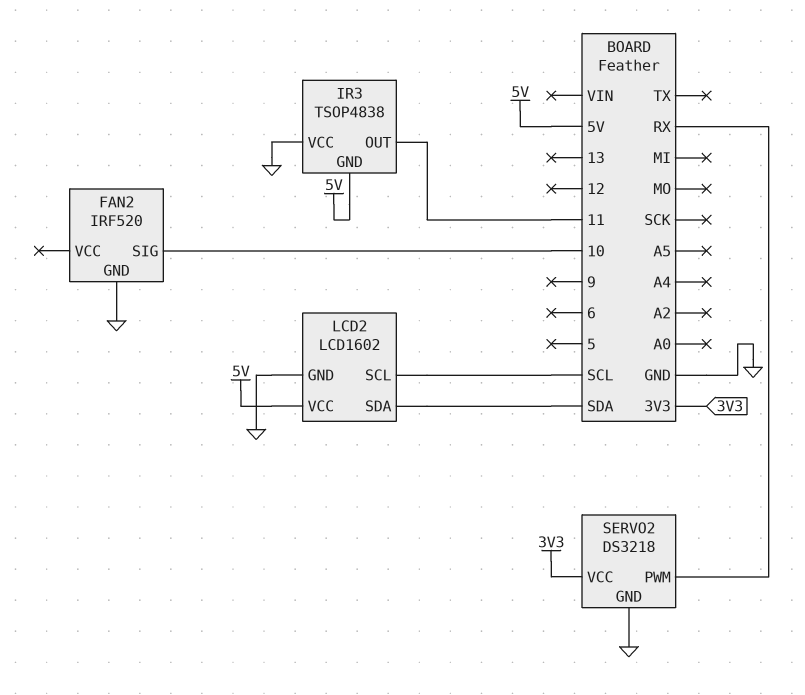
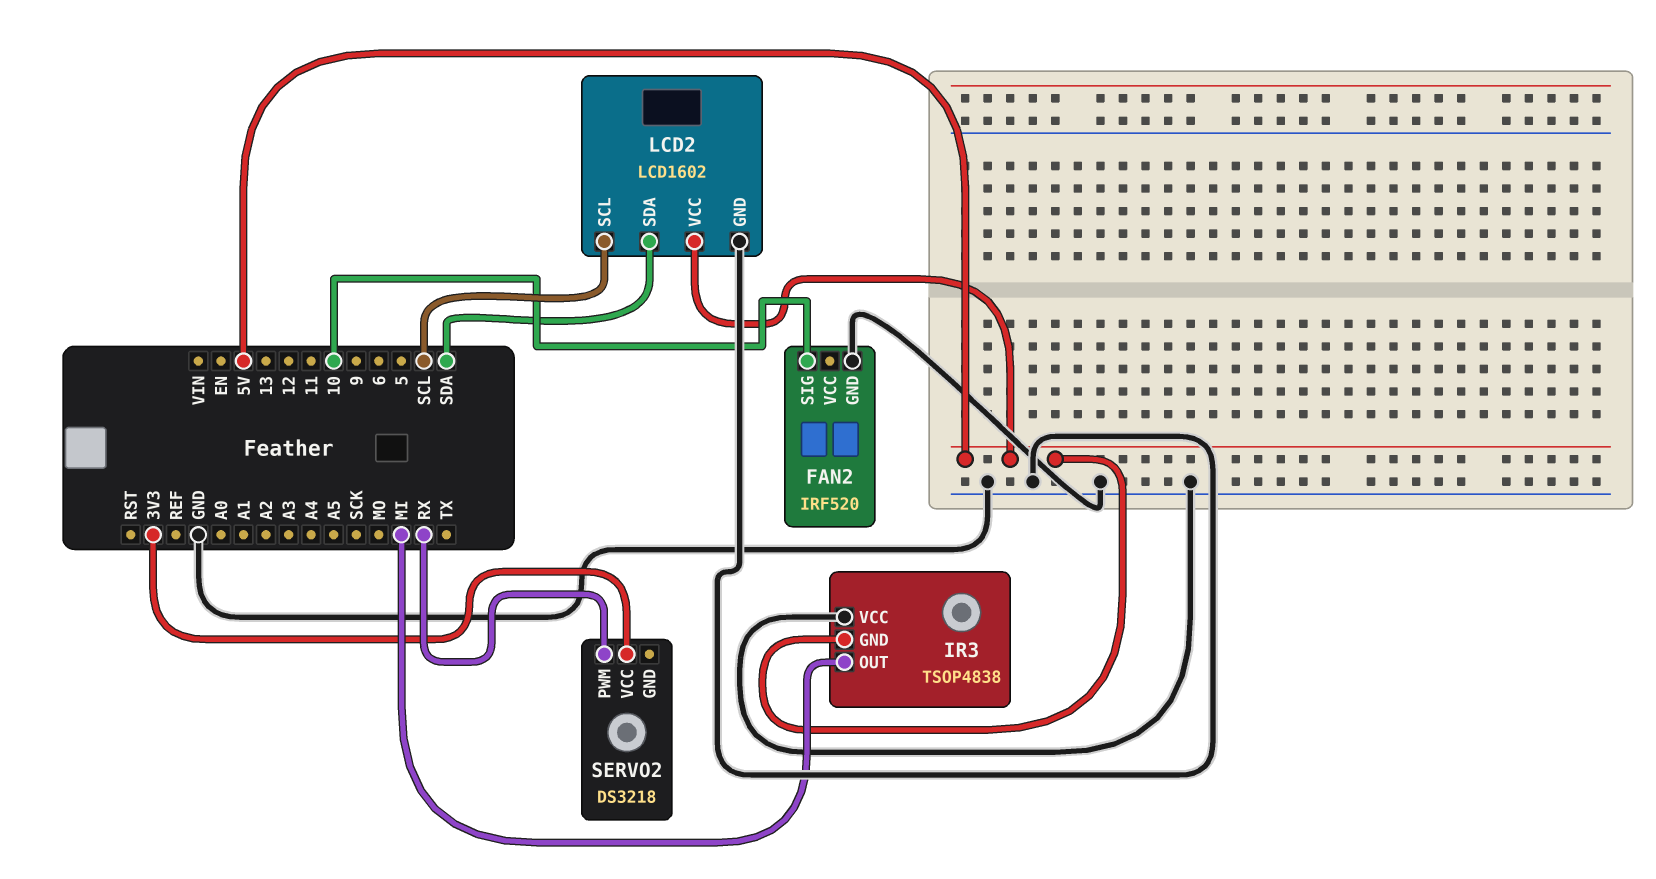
IR3 pin OUT: 11 -> MI
SERVO2 pin GND: GND -> none

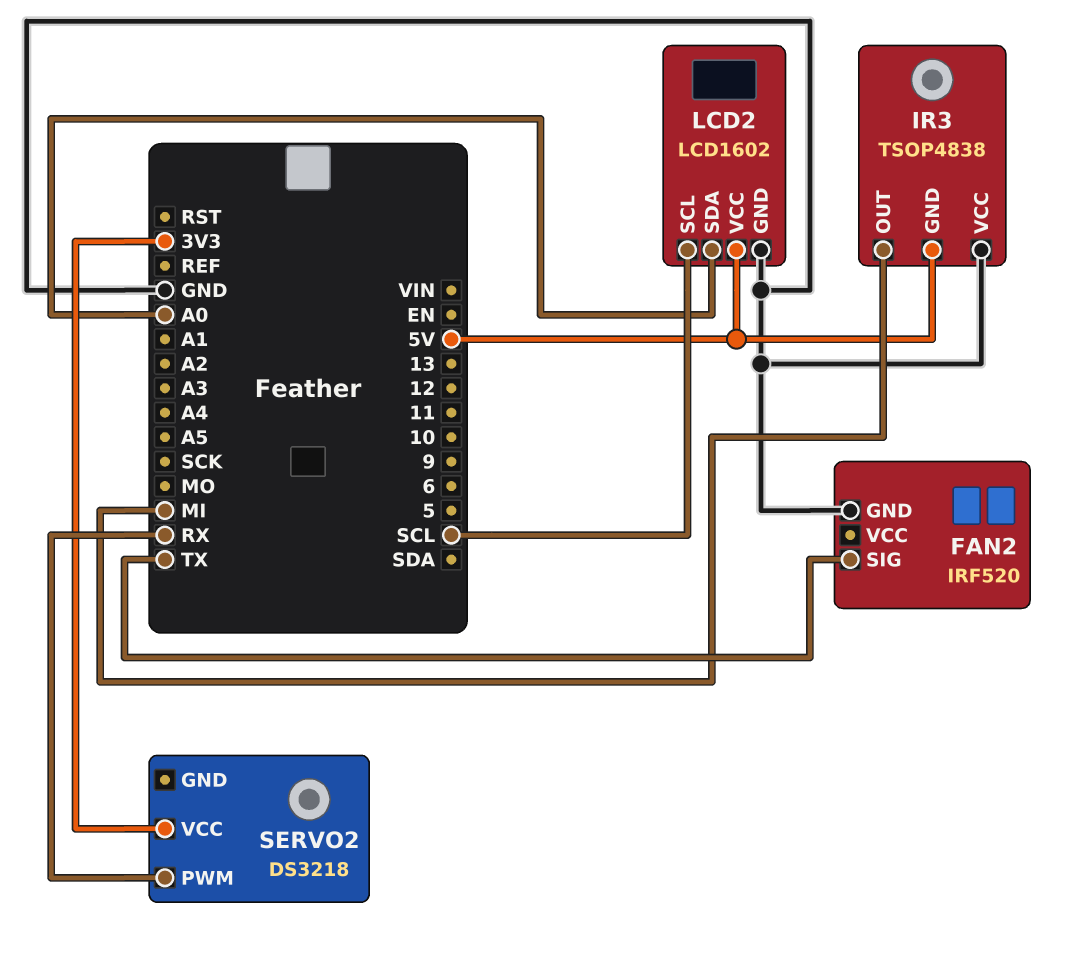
FAN2 pin SIG: 10 -> TX
LCD2 pin SDA: SDA -> A0

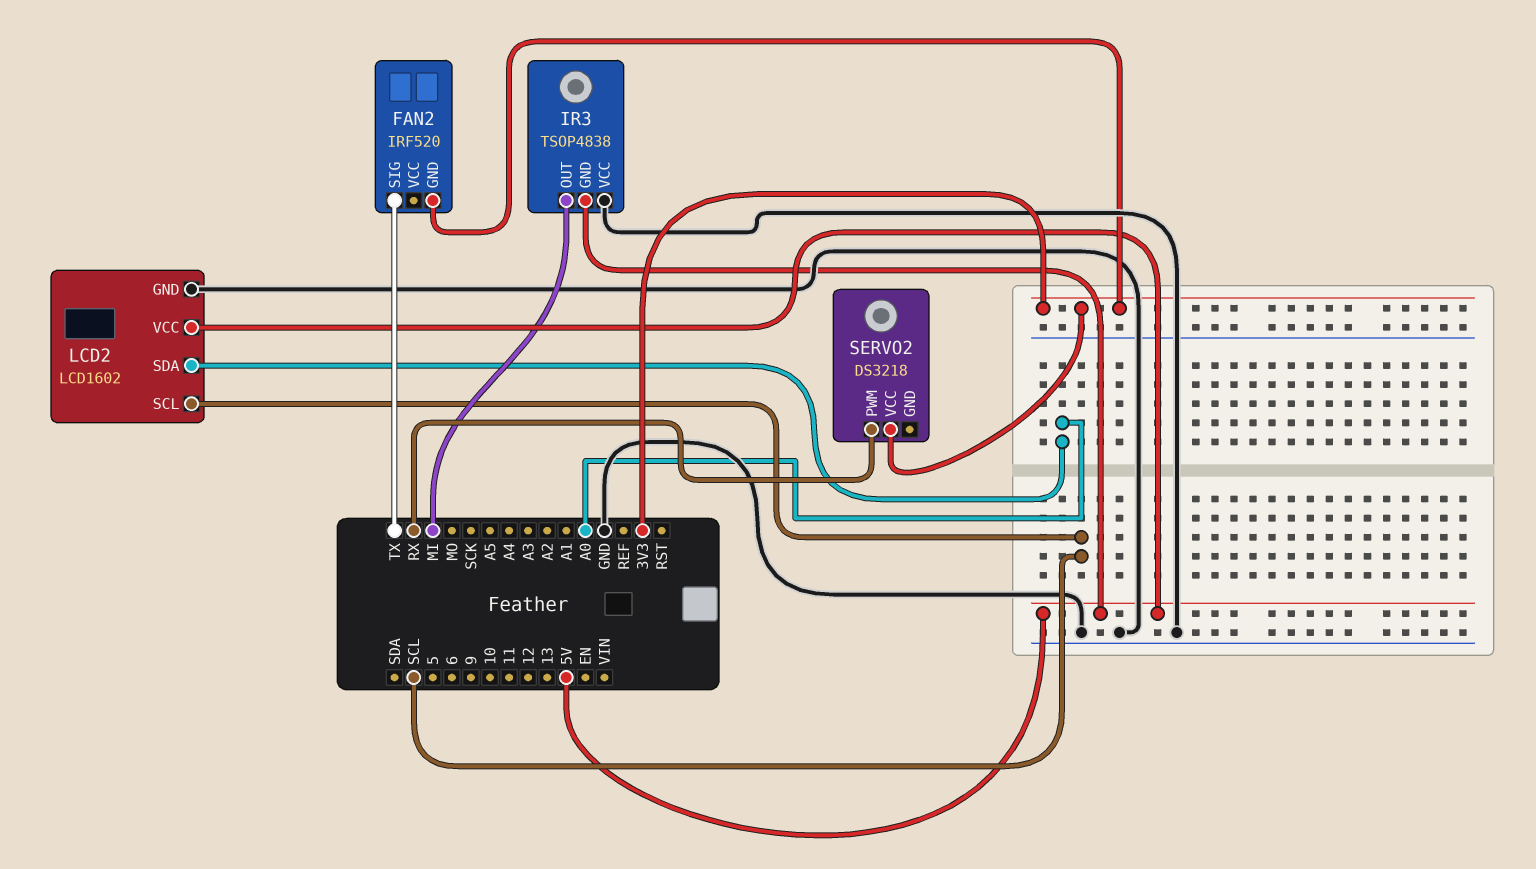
FAN2 pin GND: GND -> 3V3

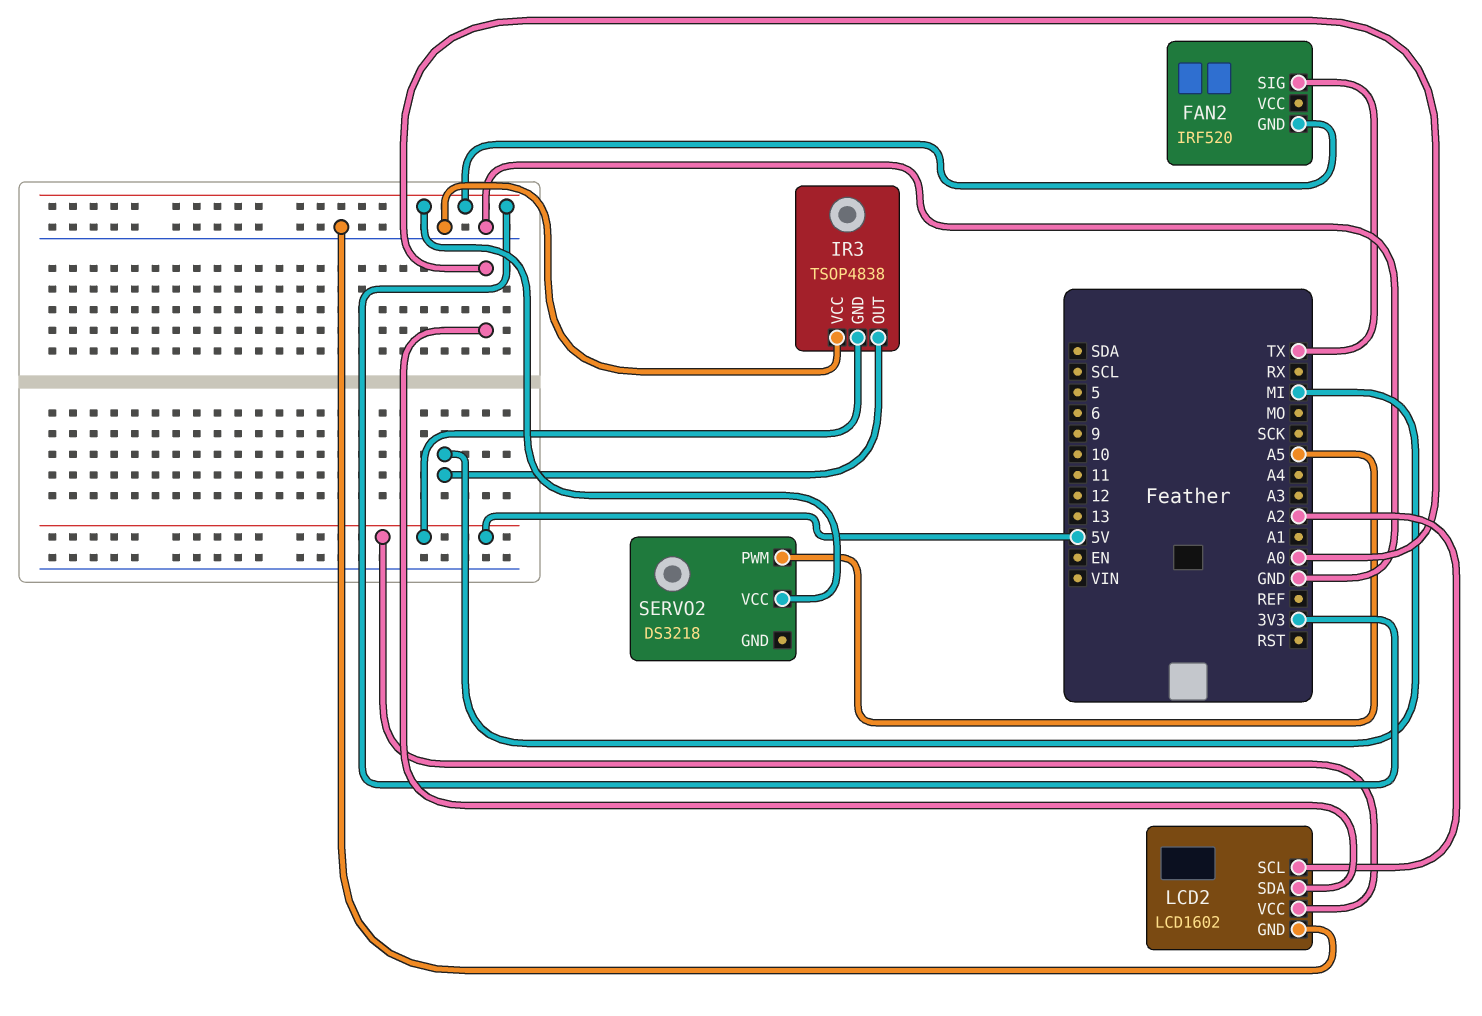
LCD2 pin SCL: SCL -> A2
SERVO2 pin PWM: RX -> A5

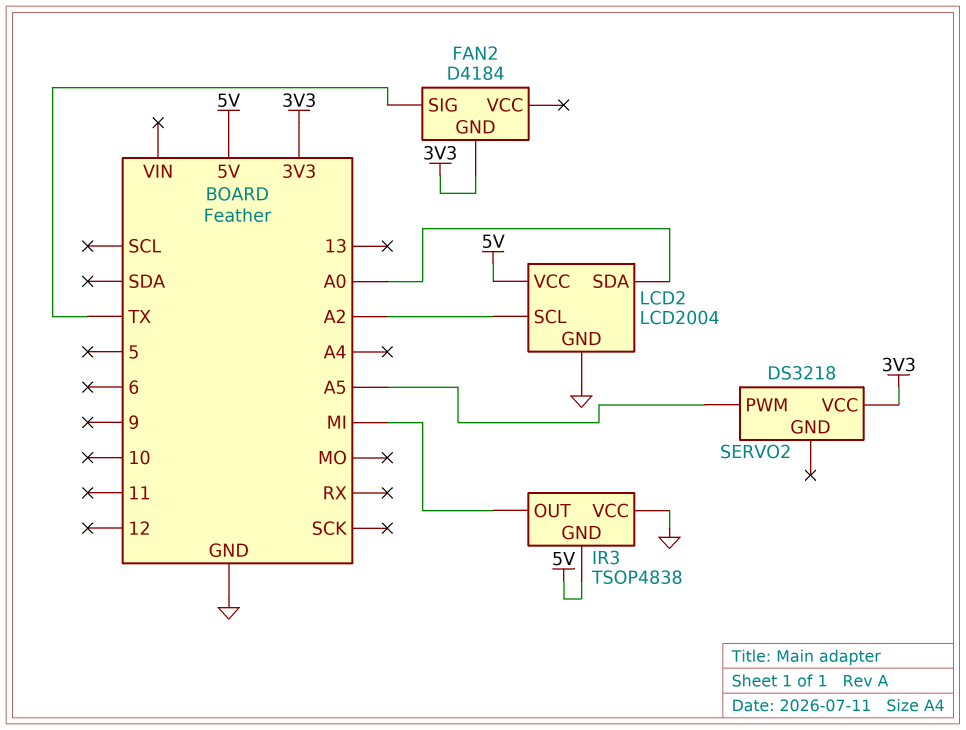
FAN2: IRF520 -> D4184
LCD2: LCD1602 -> LCD2004

